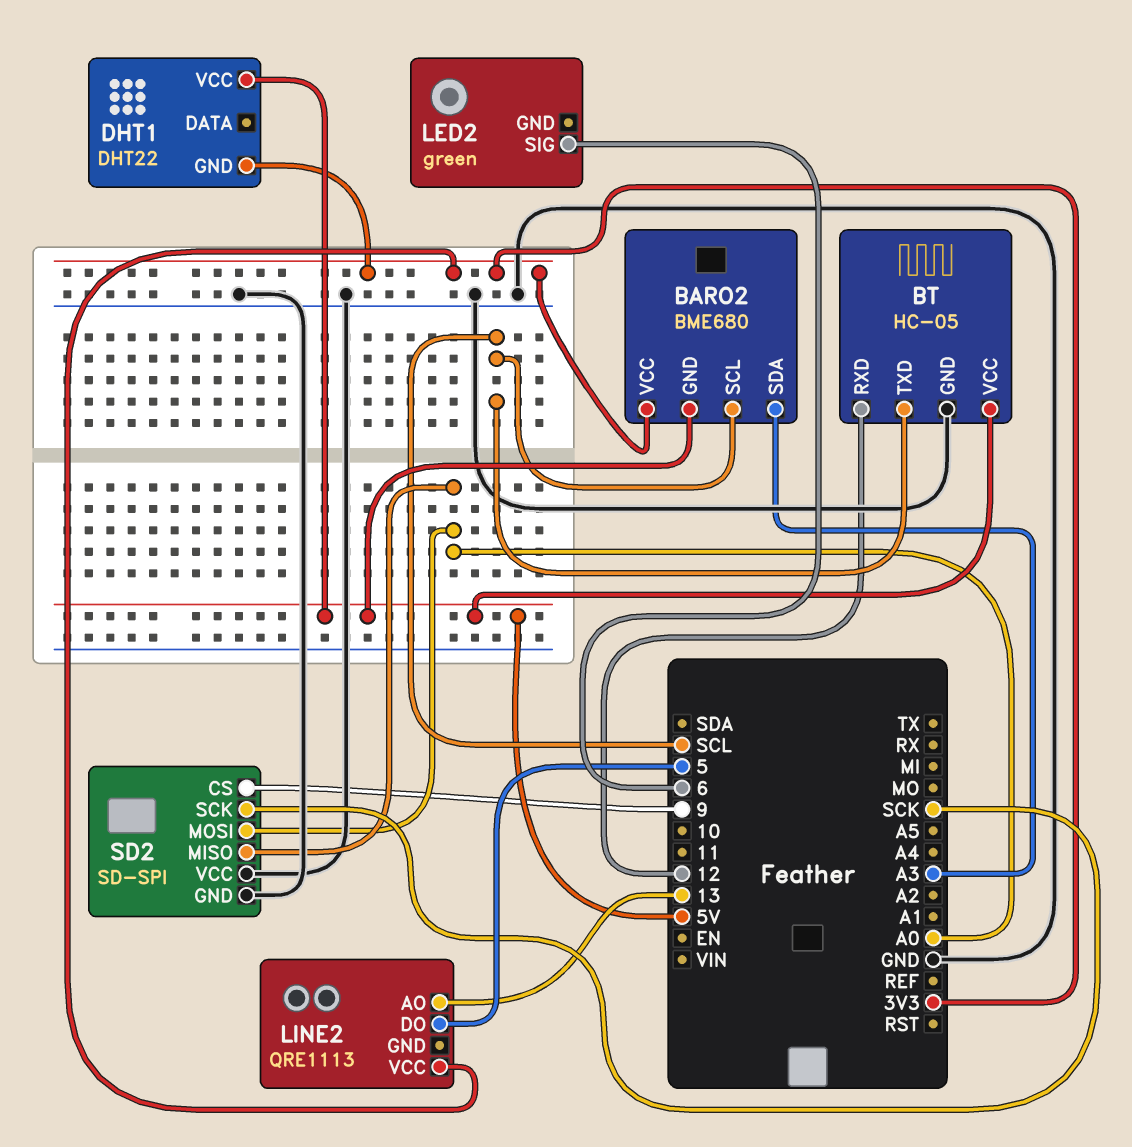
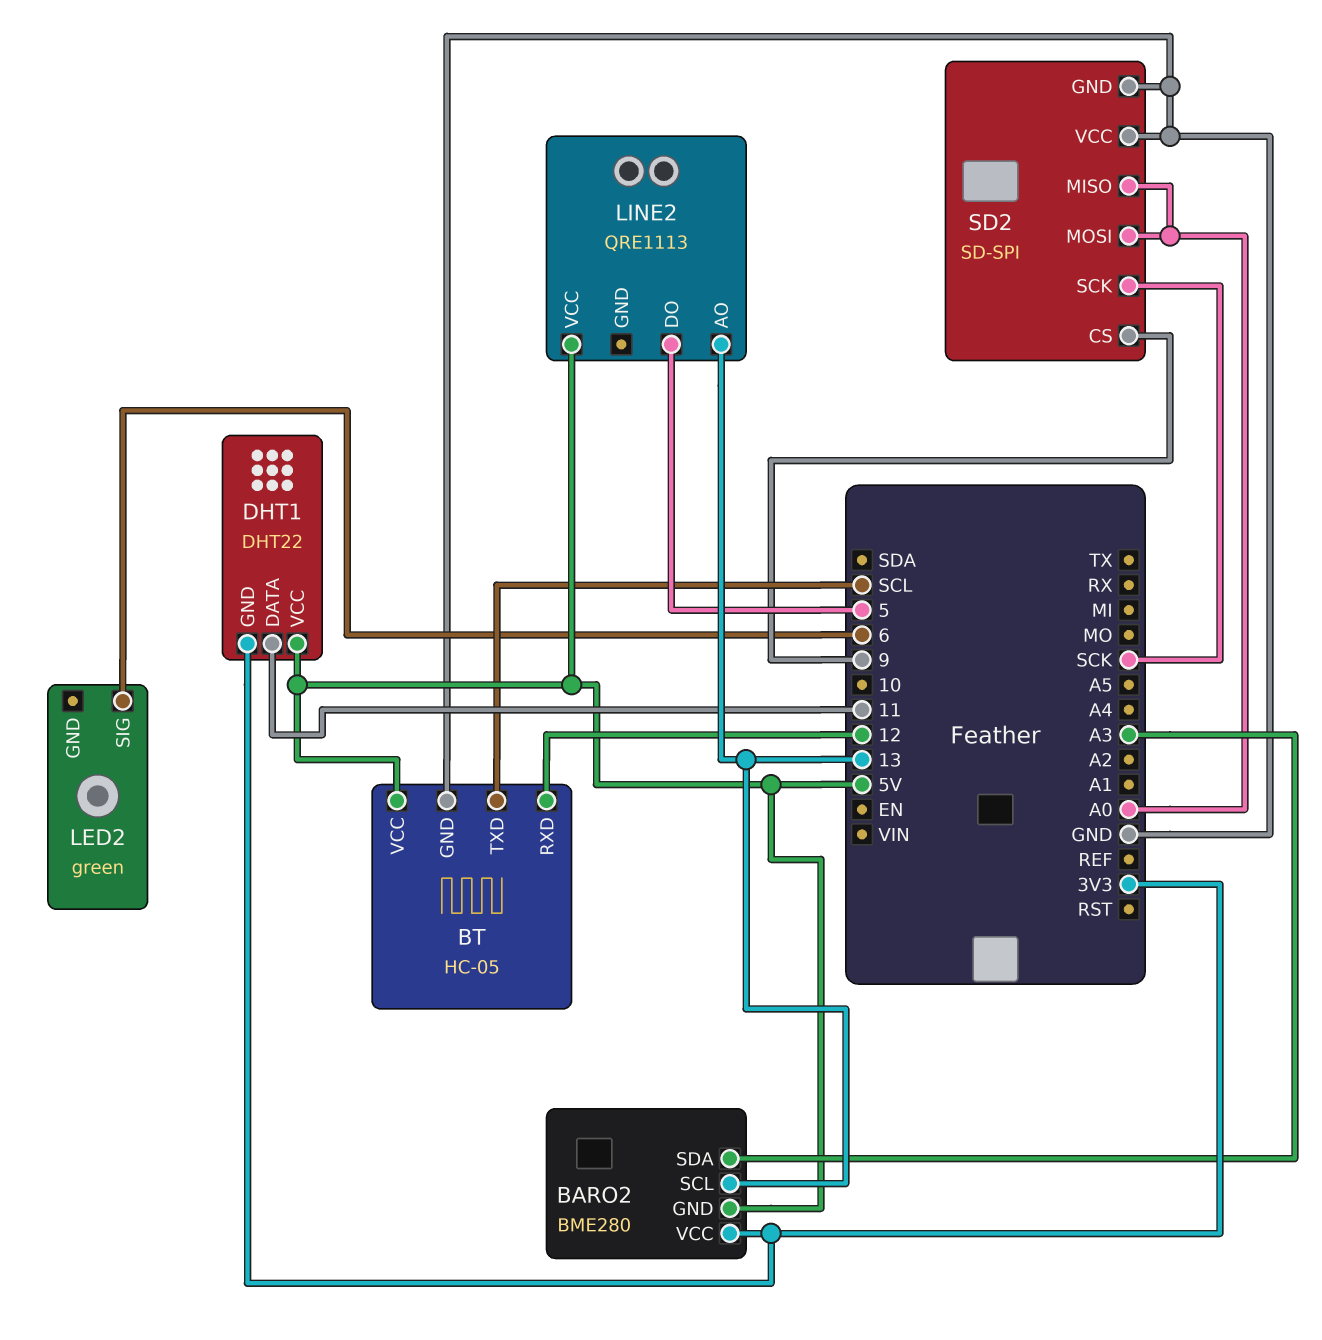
BARO2: BME680 -> BME280
BARO2 pin SCL: SCL -> 13
DHT1 pin DATA: none -> 11
LINE2 pin VCC: 3V3 -> 5V

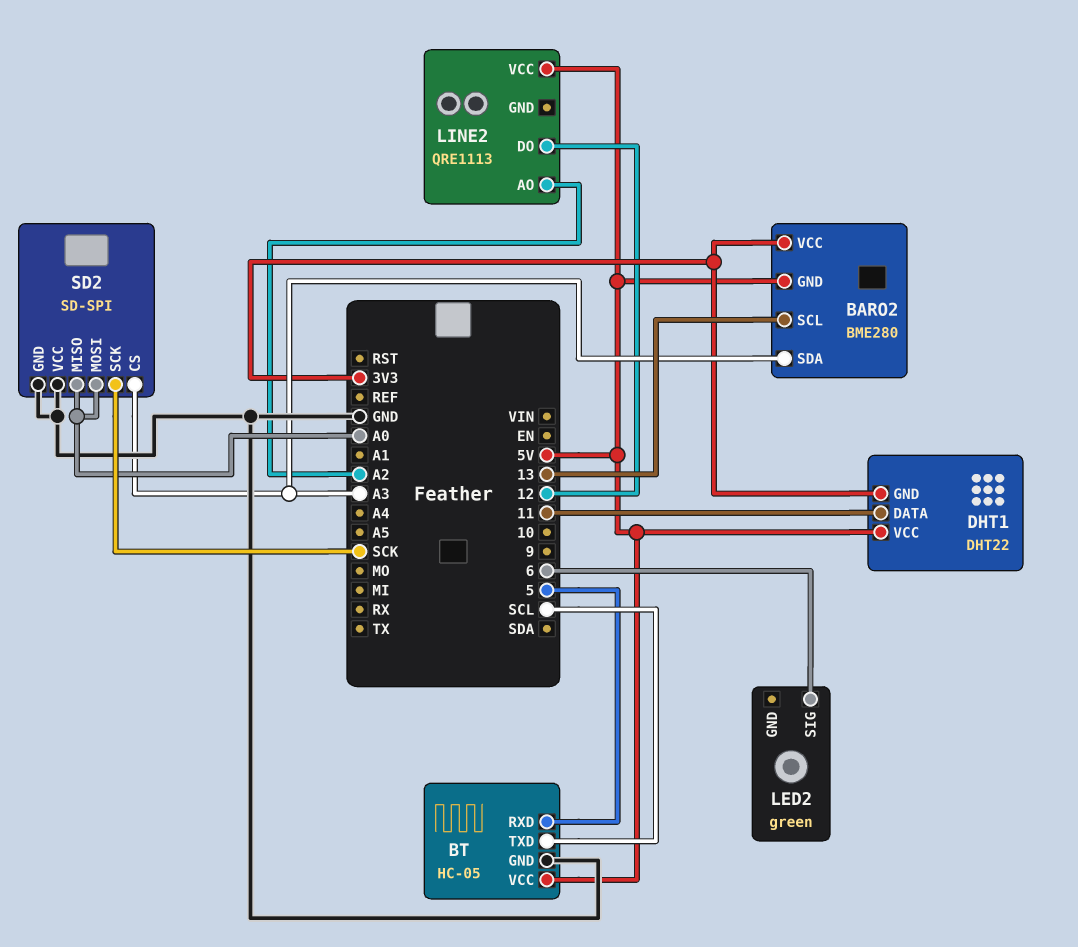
BT pin RXD: 12 -> 5
LINE2 pin AO: 13 -> A2
LINE2 pin DO: 5 -> 12
SD2 pin CS: 9 -> A3

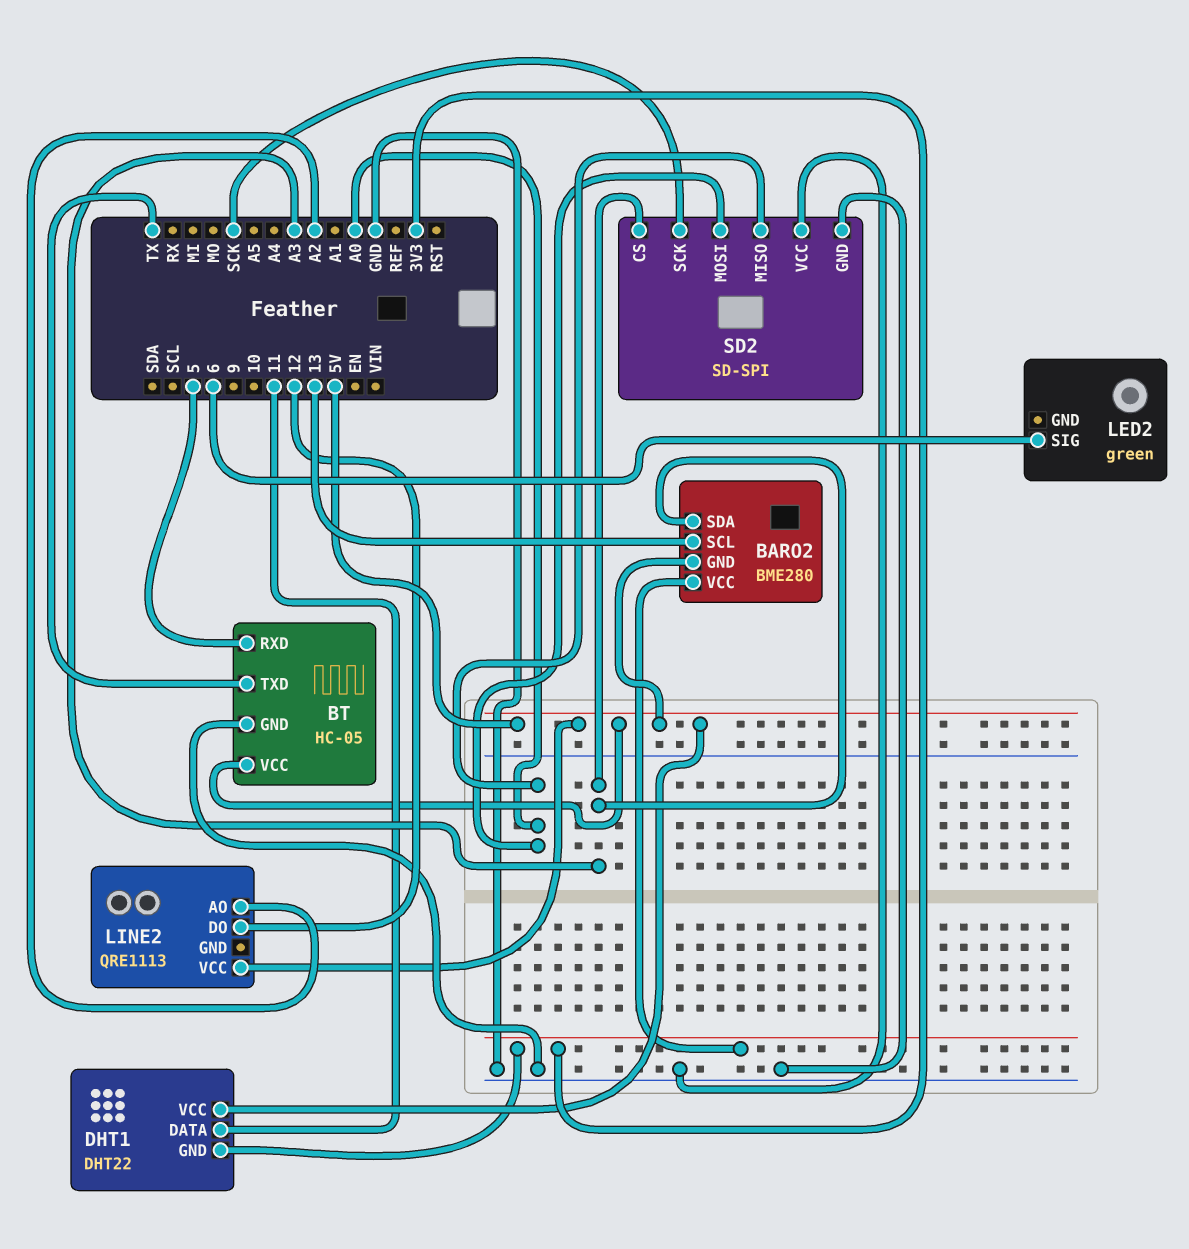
BT pin TXD: SCL -> TX

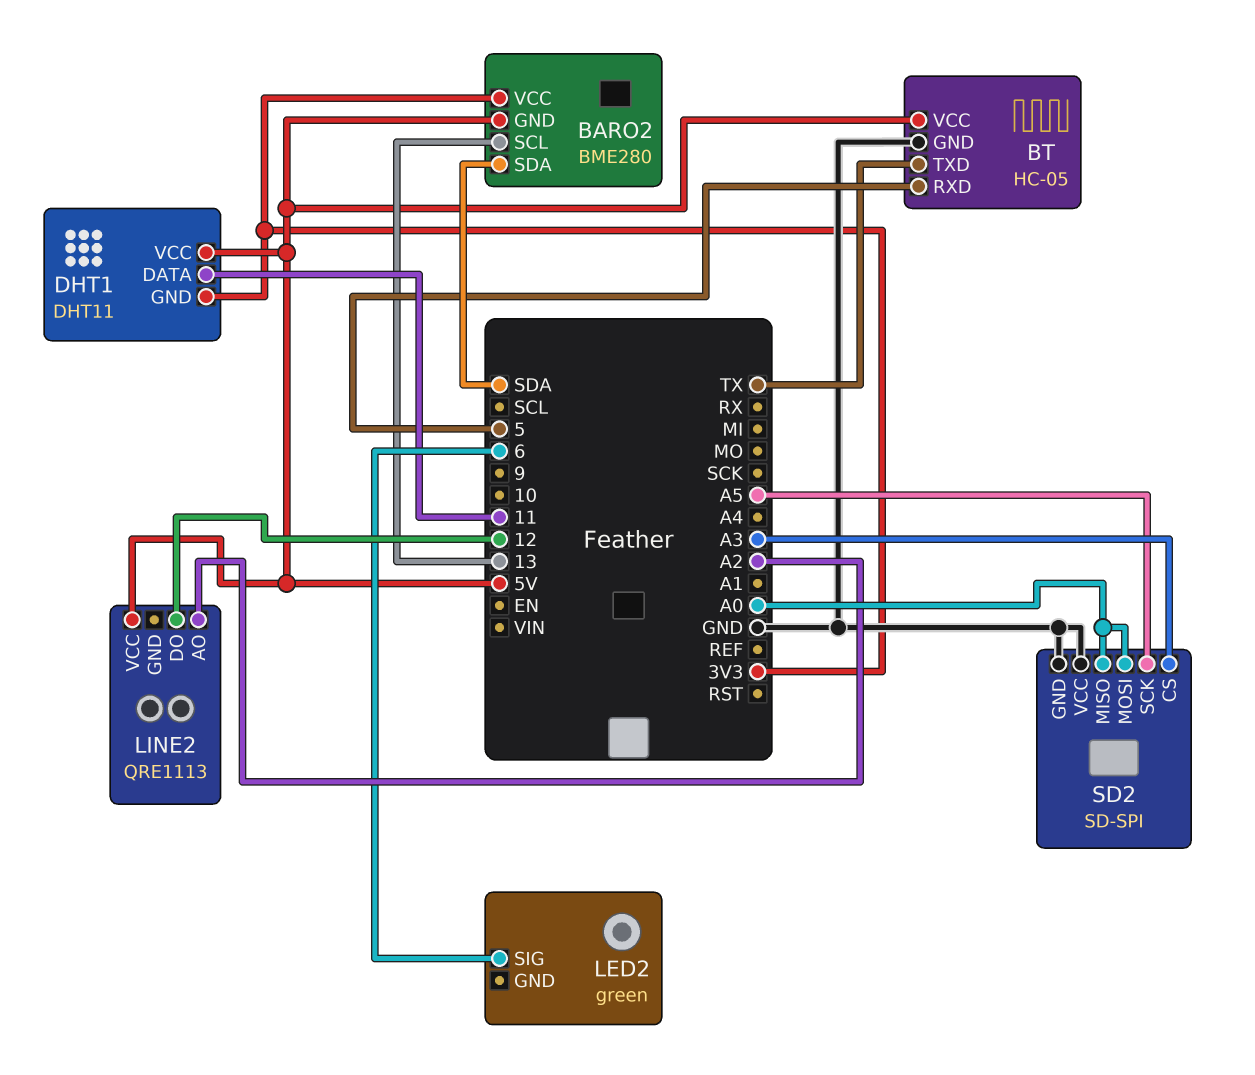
BARO2 pin SDA: A3 -> SDA
DHT1: DHT22 -> DHT11
SD2 pin SCK: SCK -> A5

